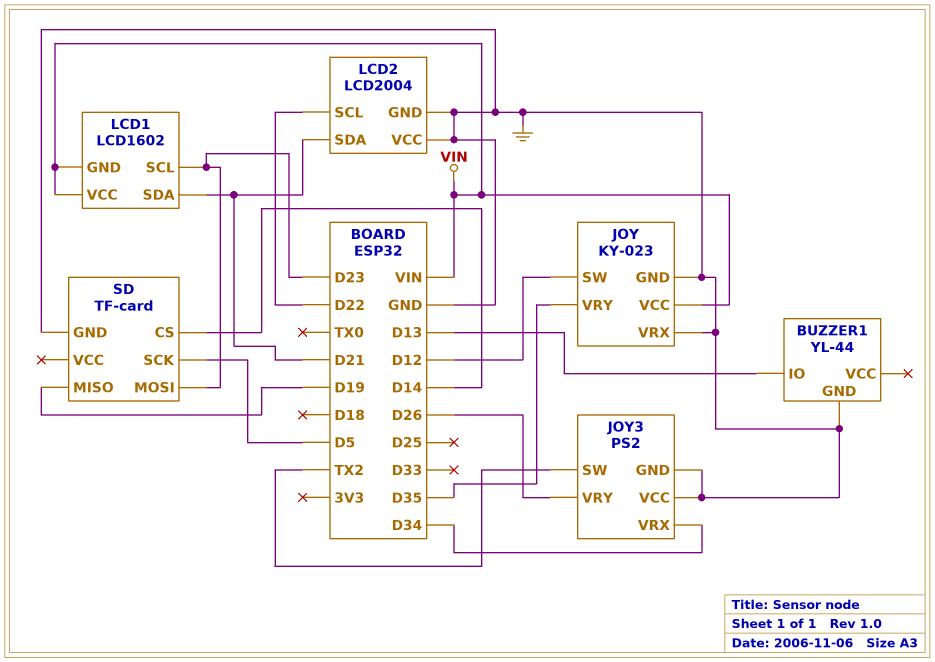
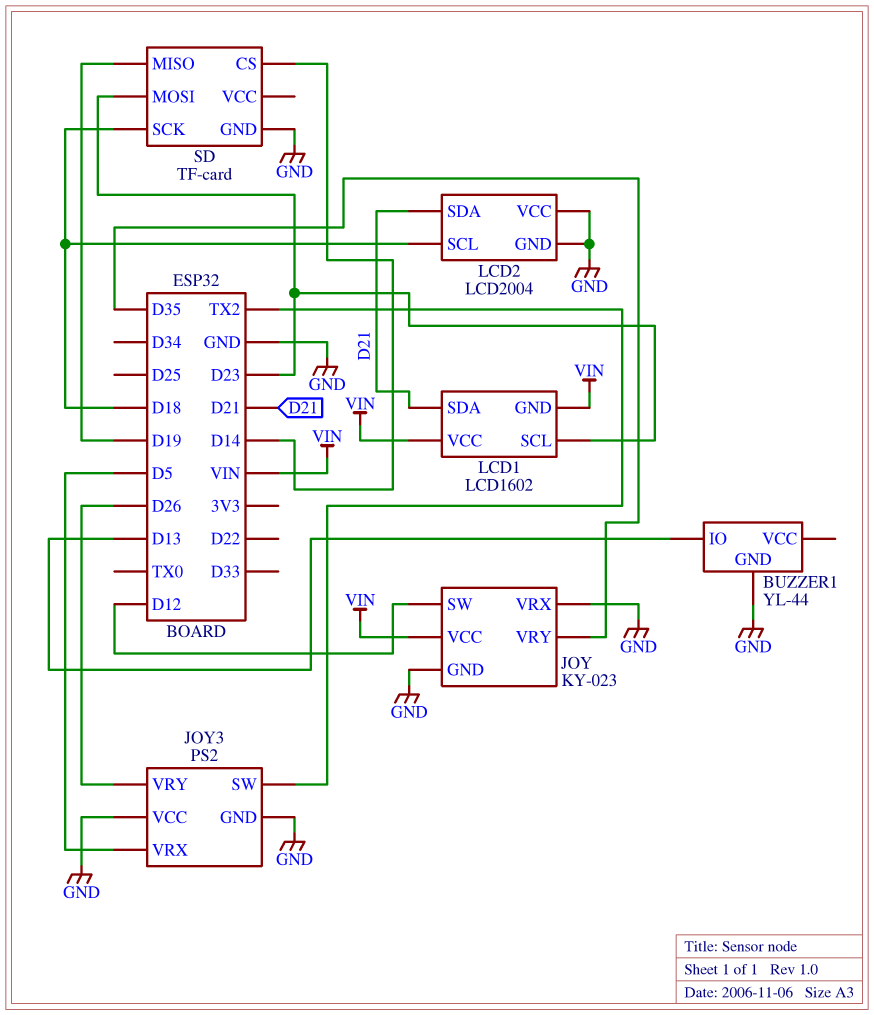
JOY3 pin VRX: D34 -> D5
LCD2 pin SCL: D22 -> D18
SD pin SCK: D5 -> D18

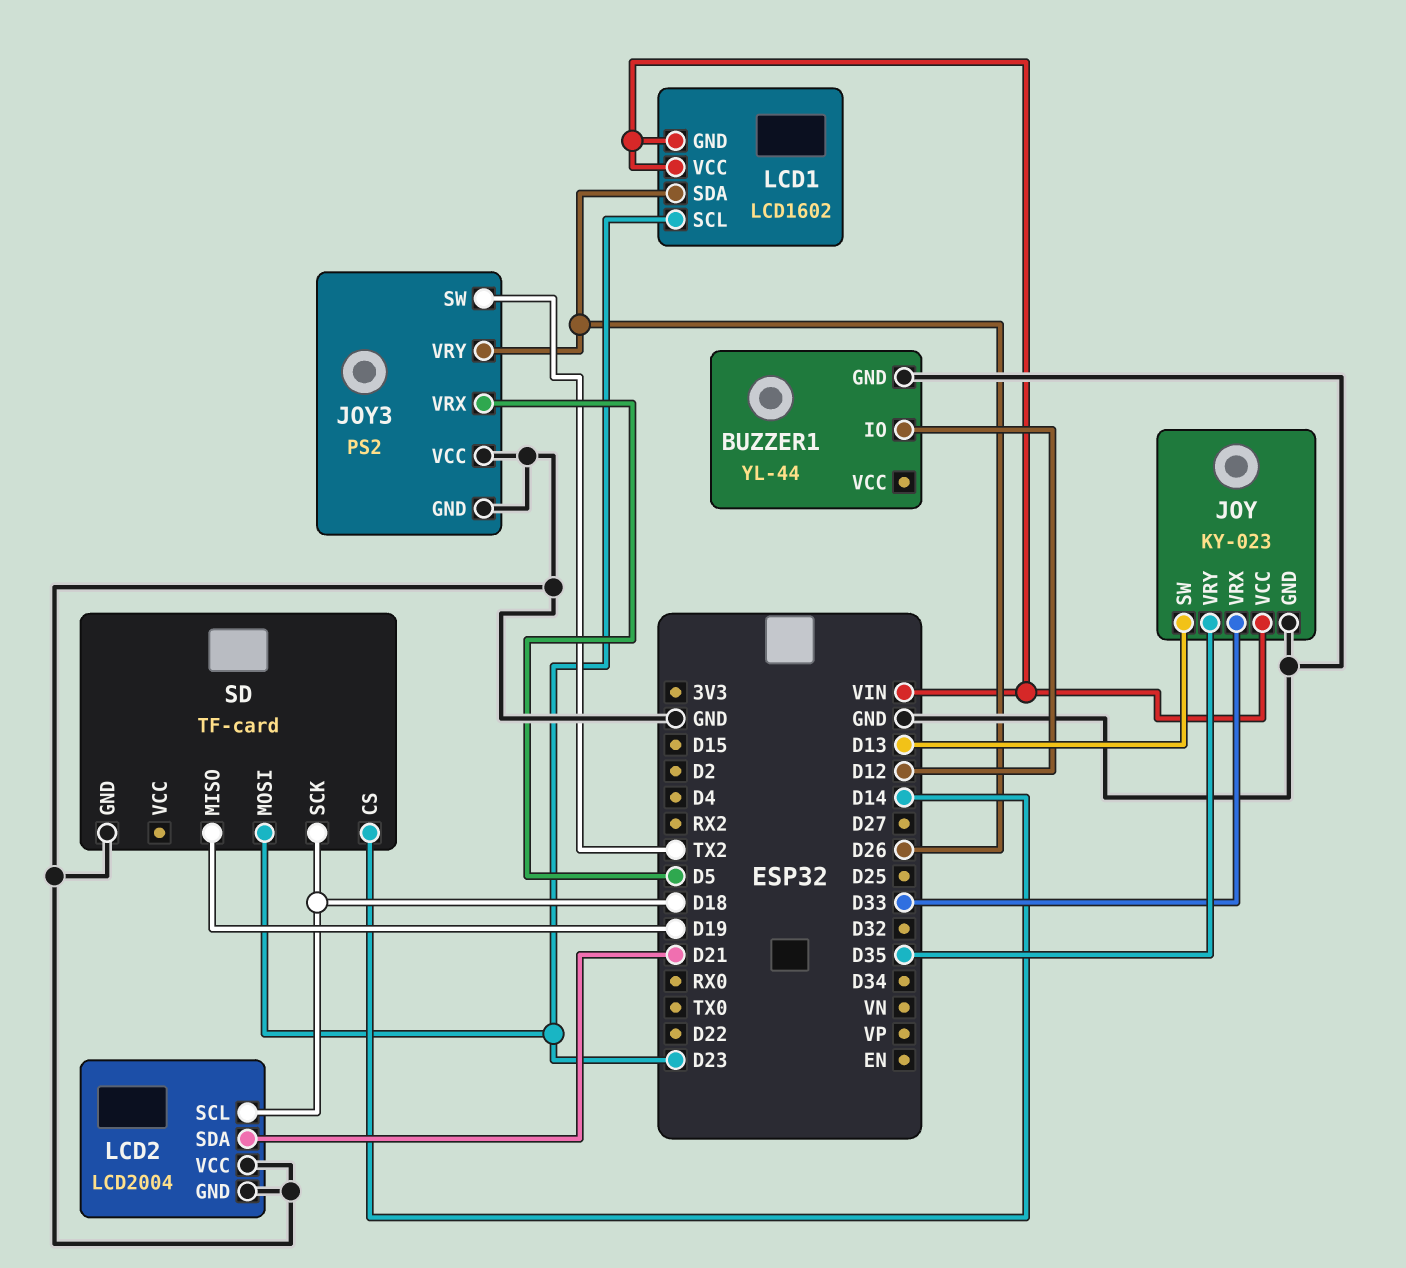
BUZZER1 pin IO: D13 -> D12
JOY pin SW: D12 -> D13
JOY pin VRX: GND -> D33
LCD1 pin SDA: D21 -> D26

